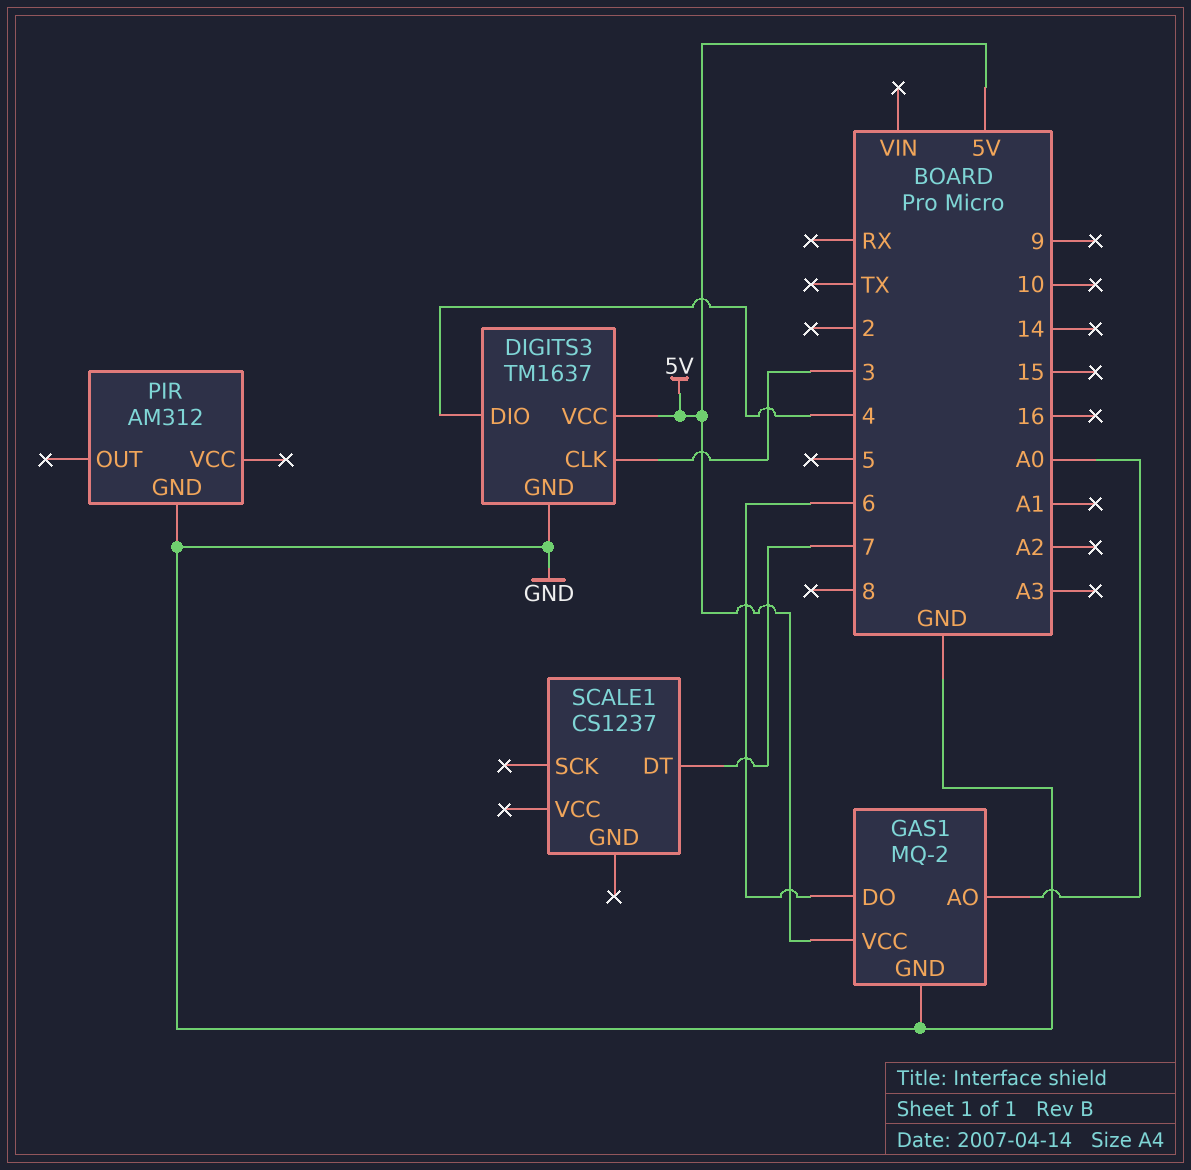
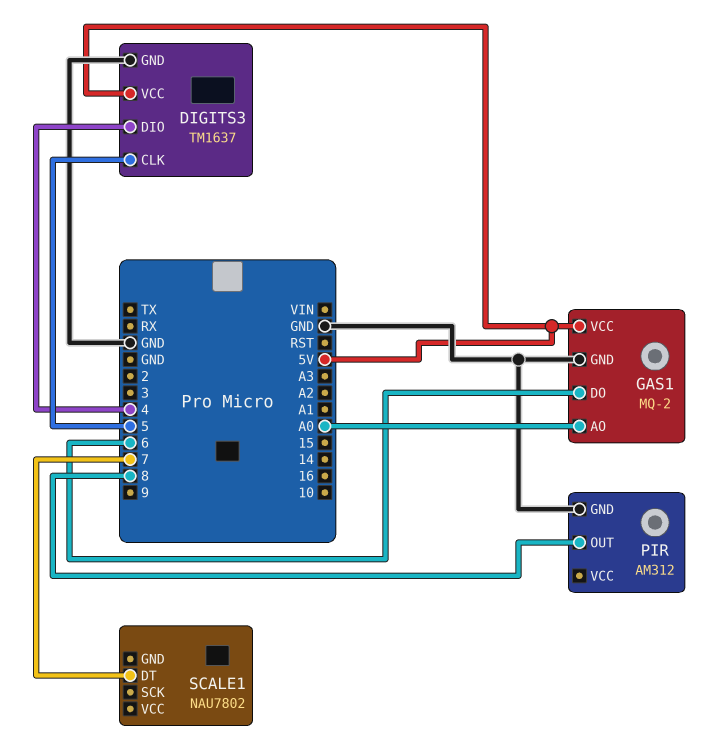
DIGITS3 pin CLK: 3 -> 5
PIR pin OUT: none -> 8
SCALE1: CS1237 -> NAU7802

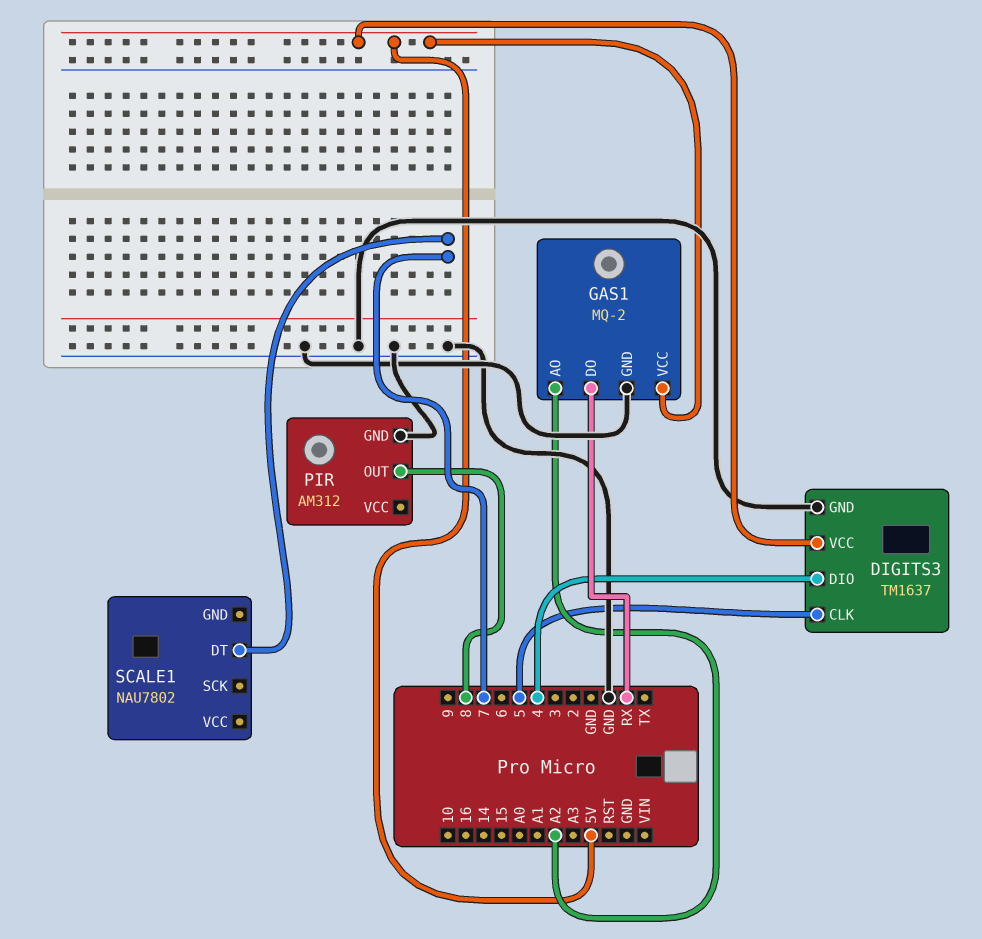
GAS1 pin AO: A0 -> A2
GAS1 pin DO: 6 -> RX

